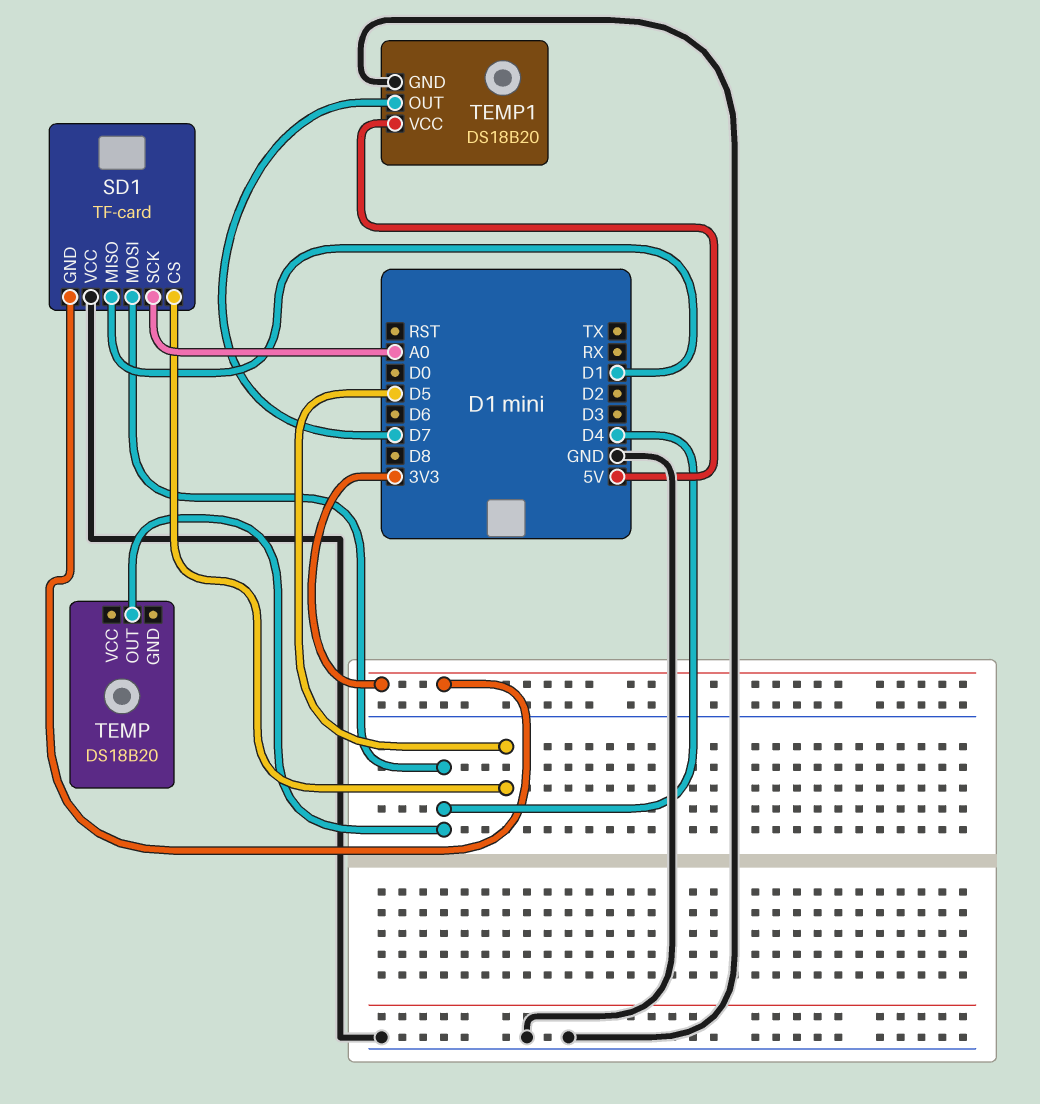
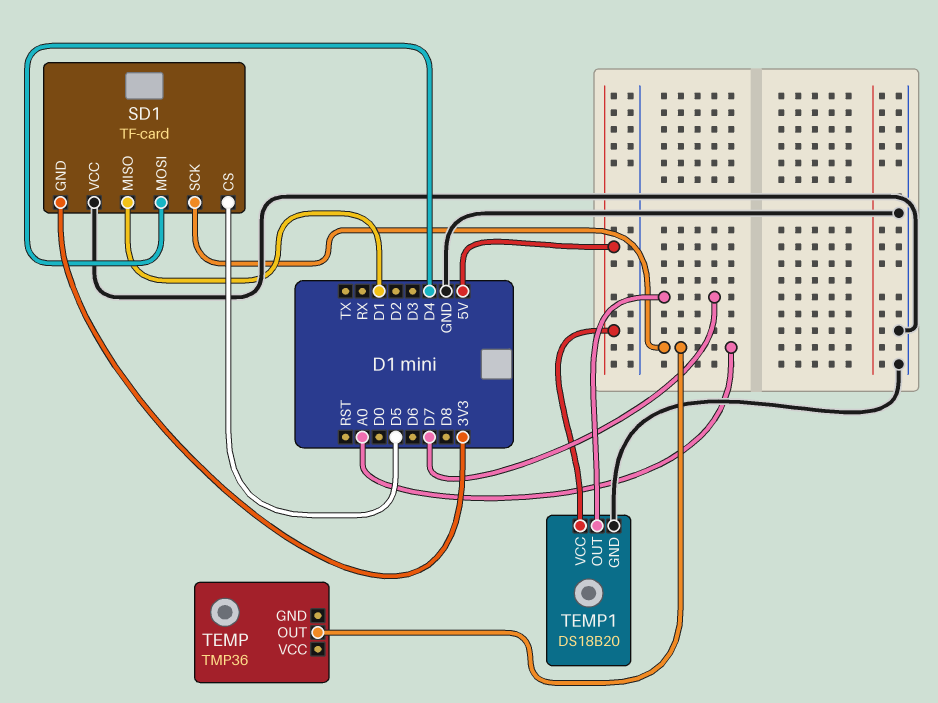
TEMP: DS18B20 -> TMP36
TEMP pin OUT: D4 -> A0

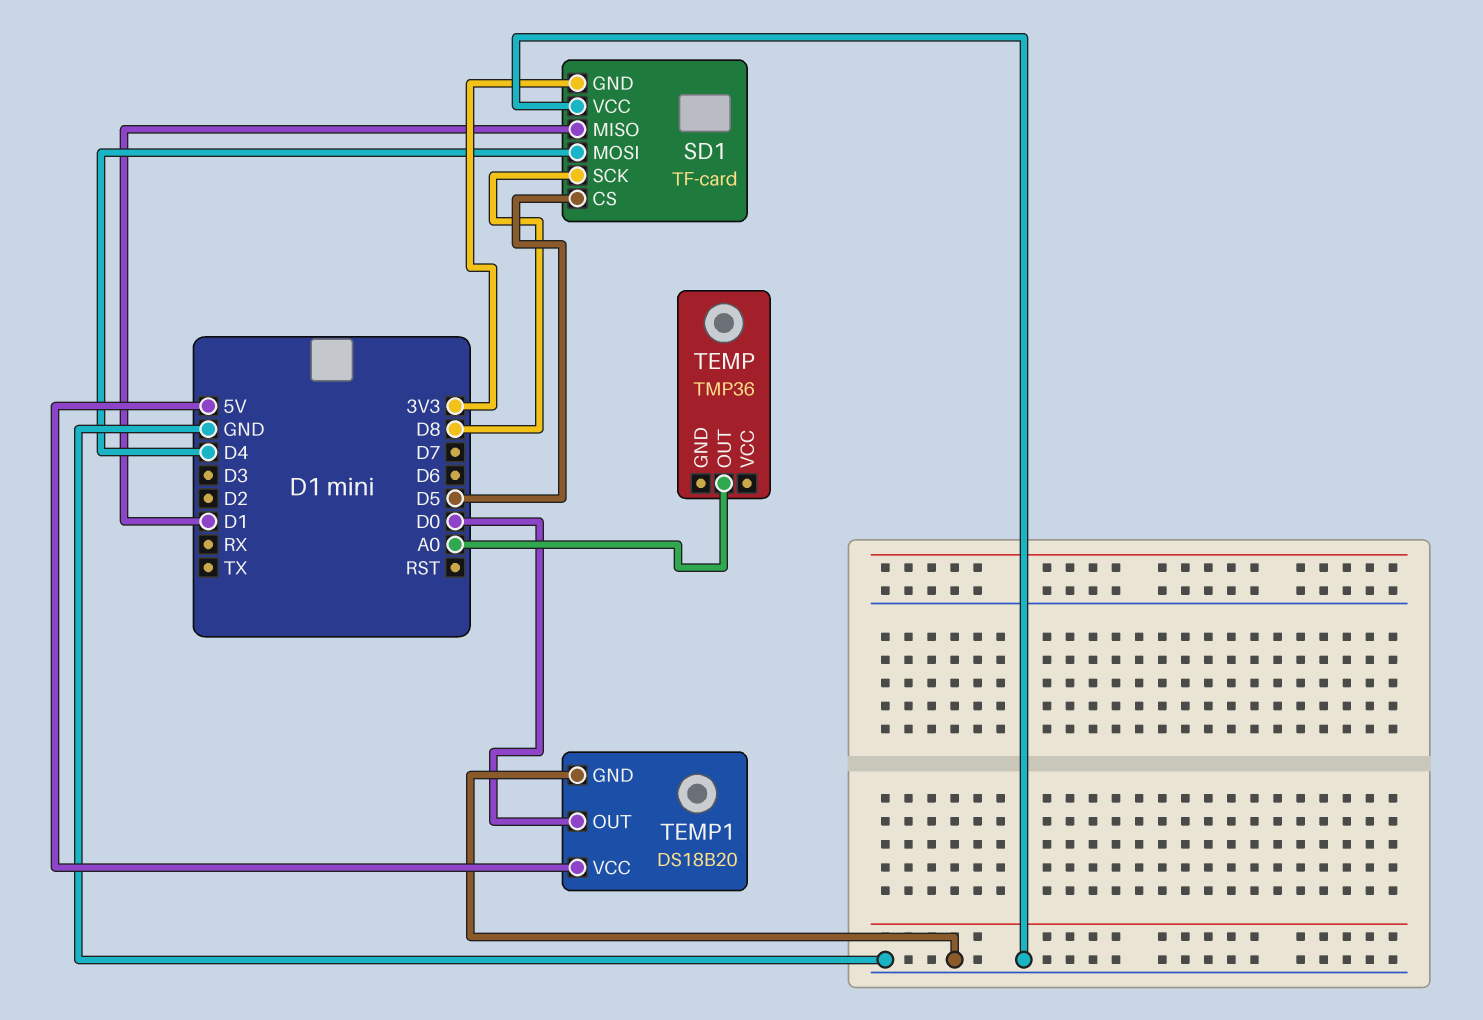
SD1 pin SCK: A0 -> D8
TEMP1 pin OUT: D7 -> D0

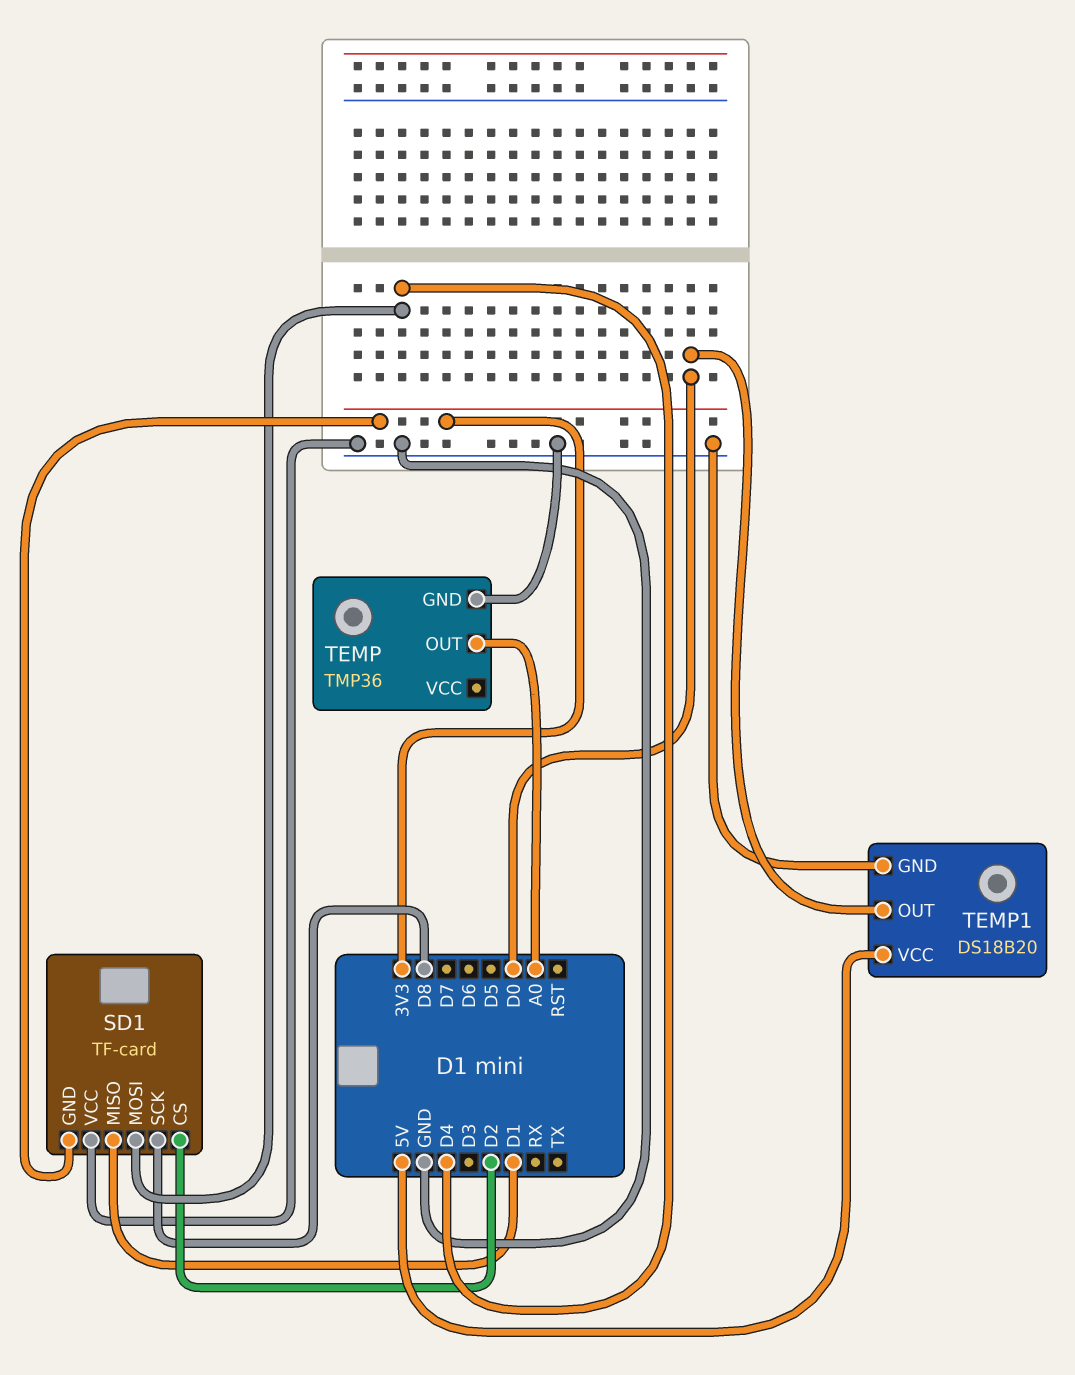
SD1 pin CS: D5 -> D2
TEMP pin GND: none -> GND

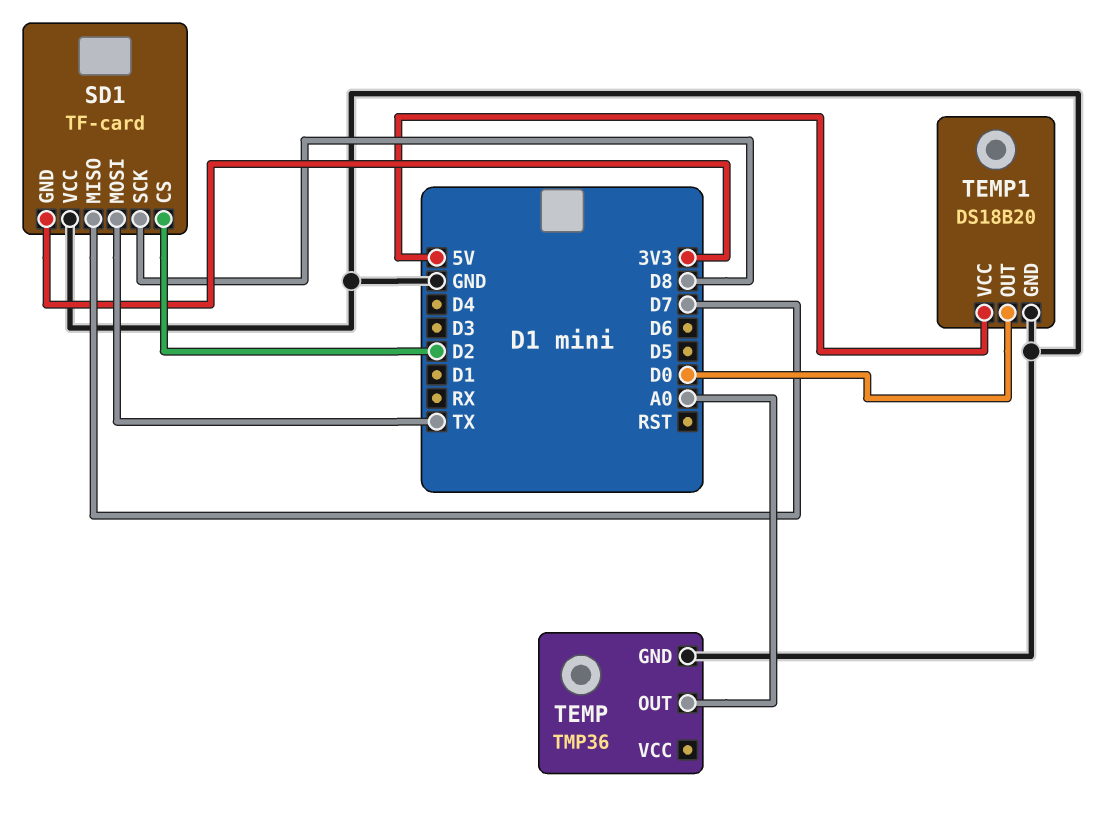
SD1 pin MISO: D1 -> D7
SD1 pin MOSI: D4 -> TX

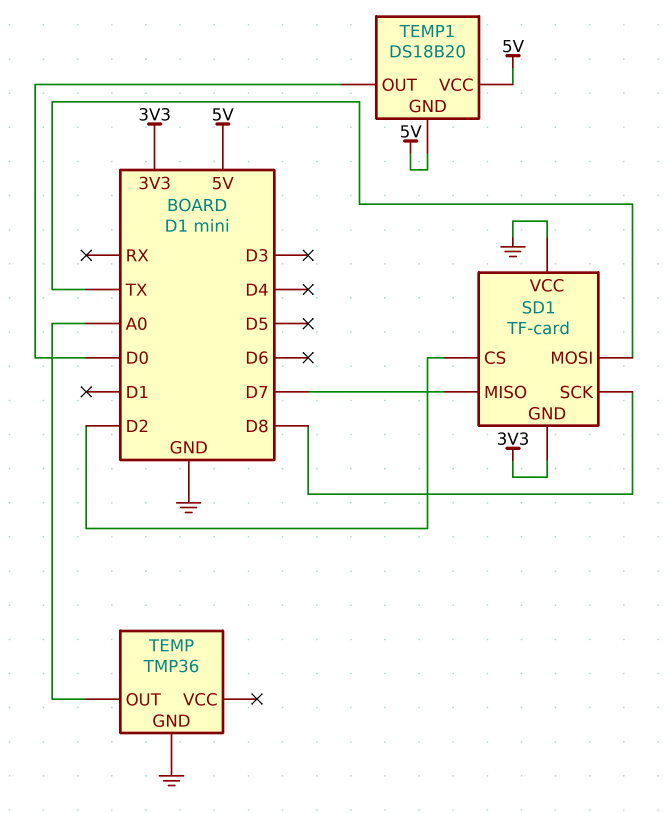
TEMP1 pin GND: GND -> 5V

